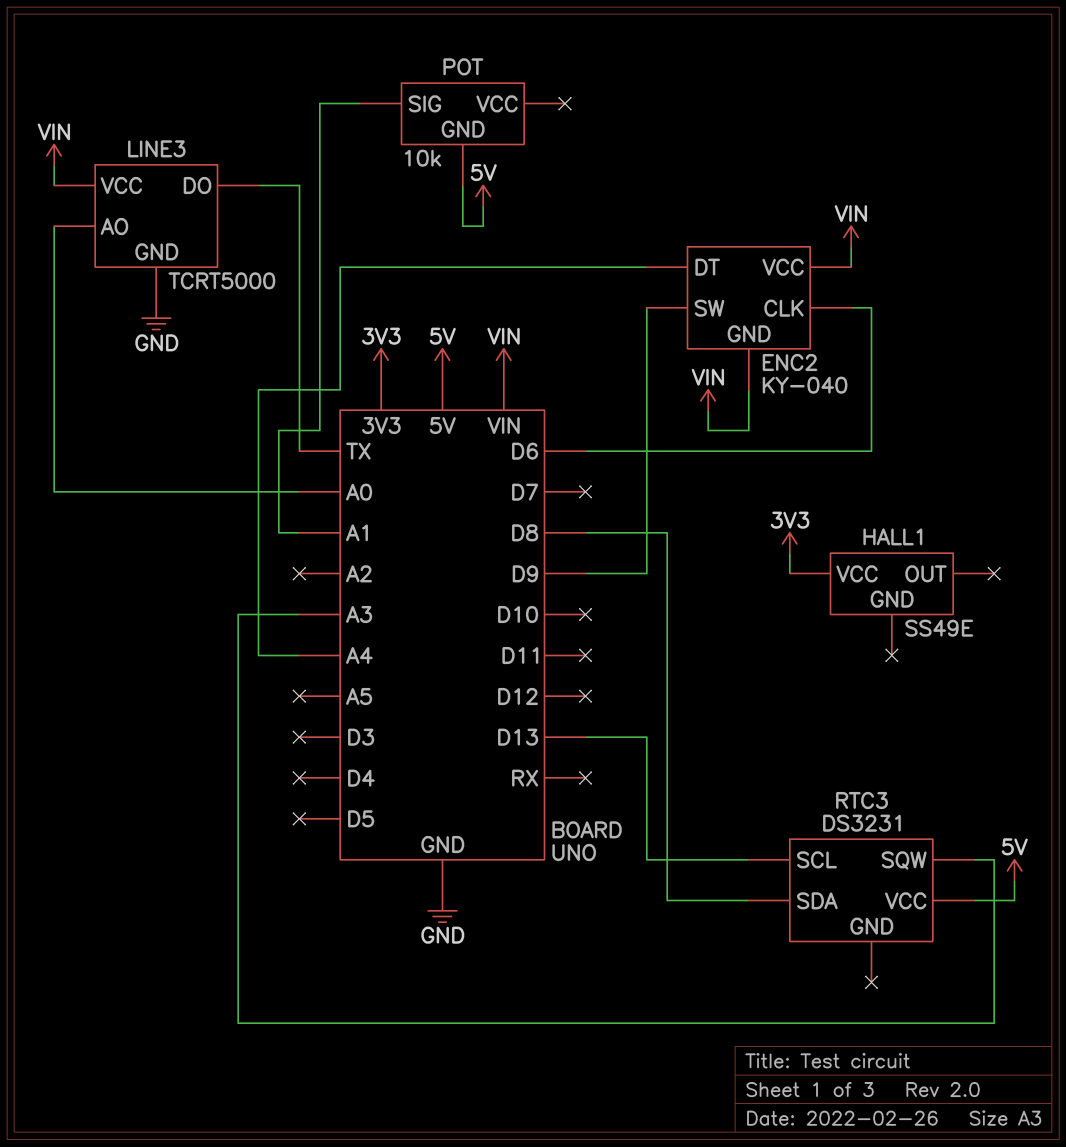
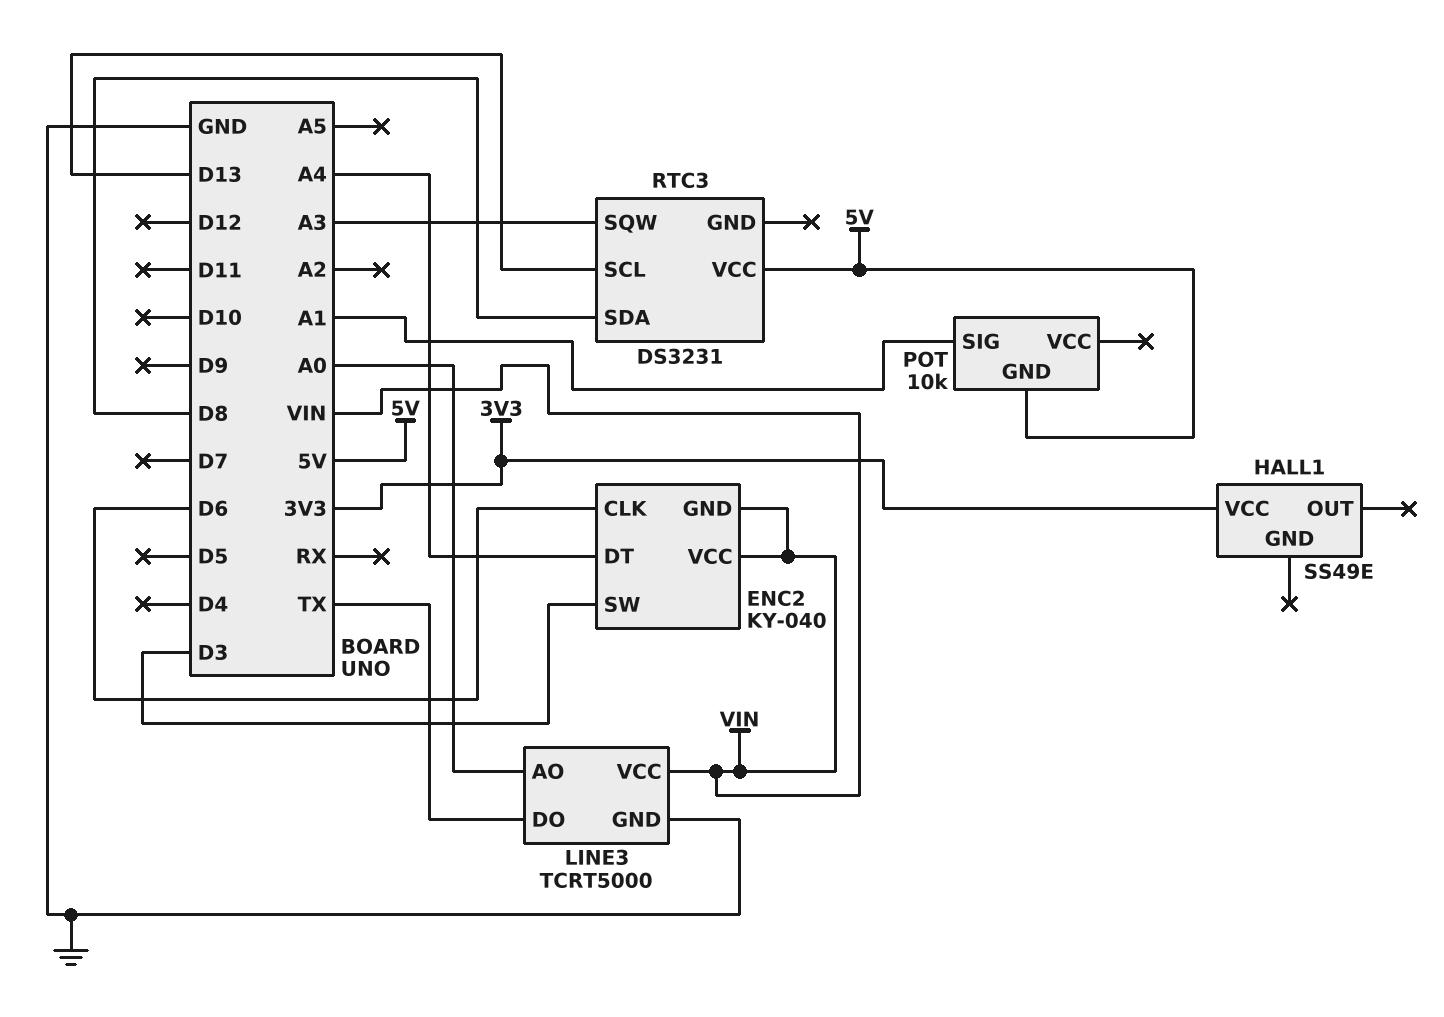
ENC2 pin SW: D9 -> D3

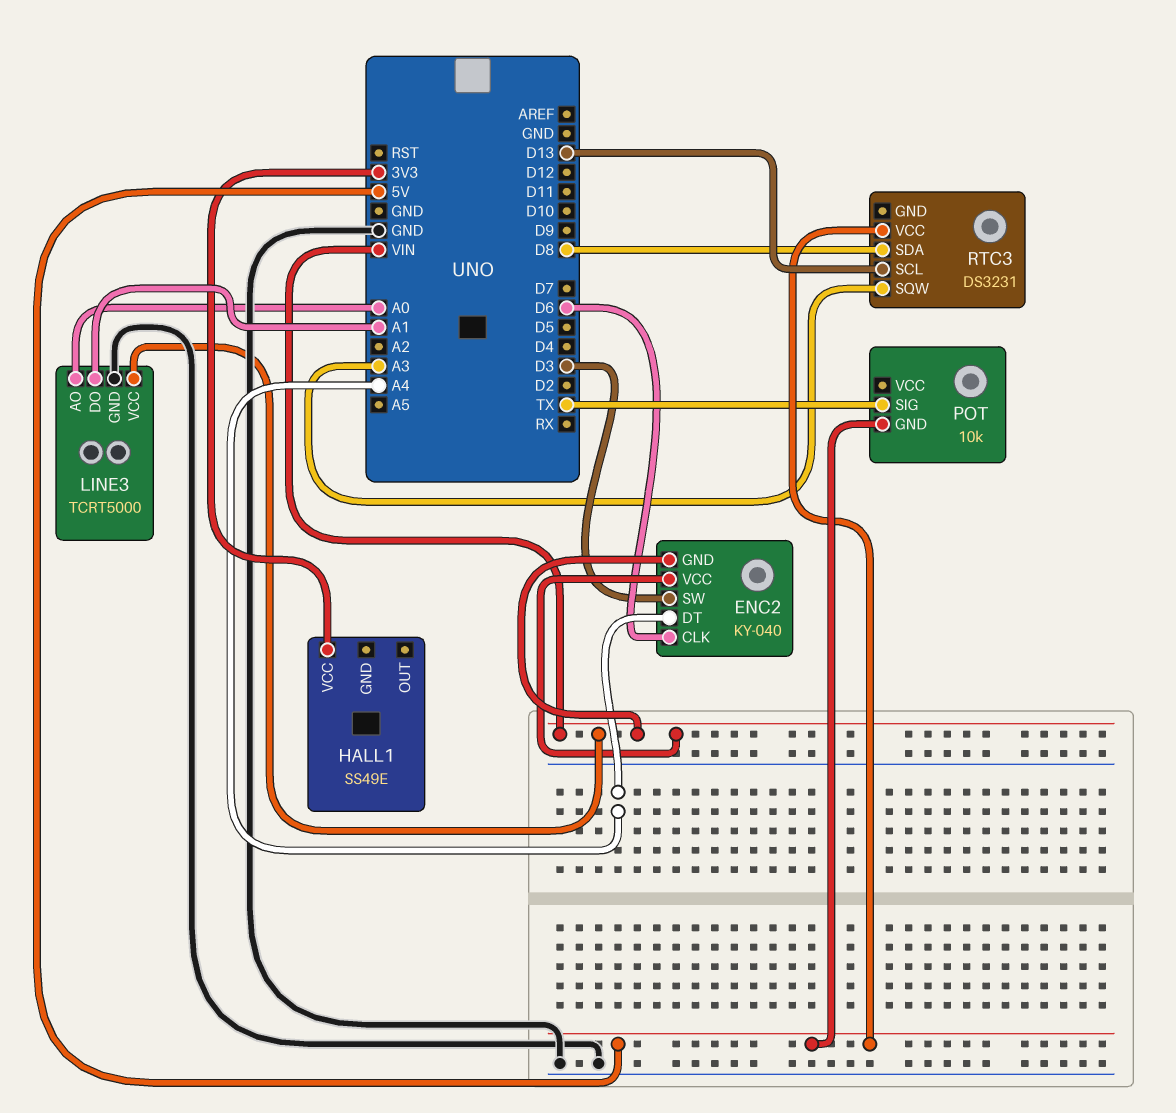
LINE3 pin DO: TX -> A1
POT pin SIG: A1 -> TX

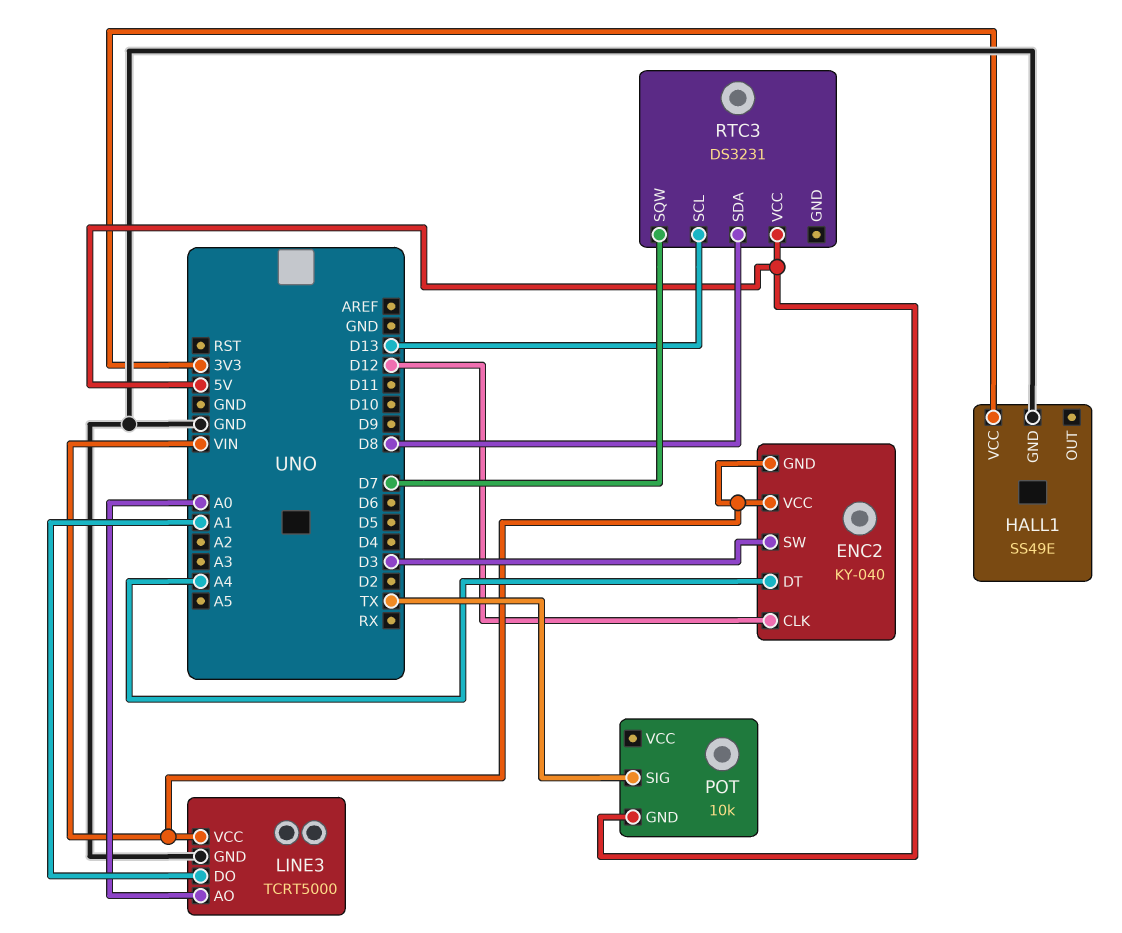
ENC2 pin CLK: D6 -> D12
HALL1 pin GND: none -> GND
RTC3 pin SQW: A3 -> D7

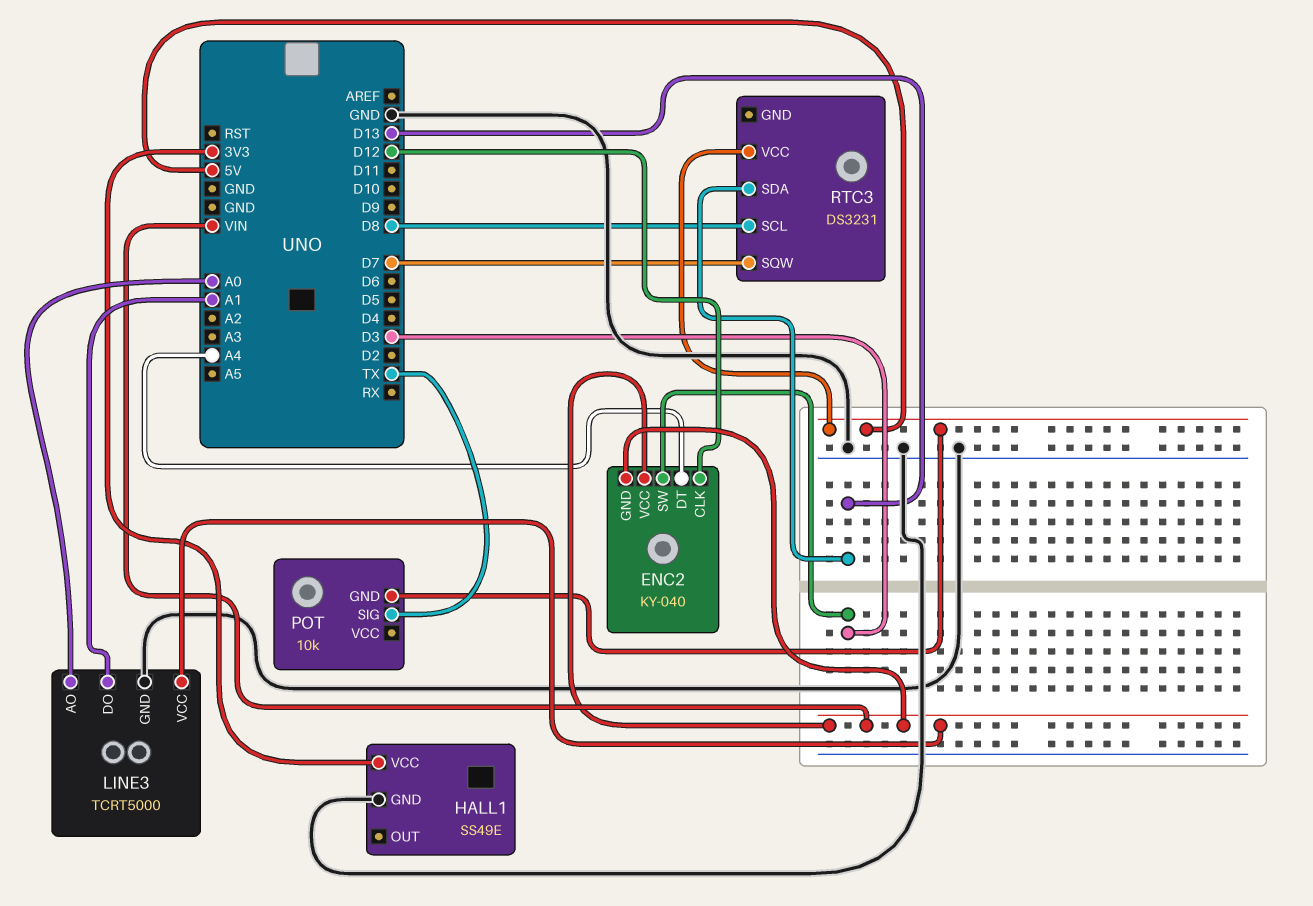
RTC3 pin SCL: D13 -> D8
RTC3 pin SDA: D8 -> D13

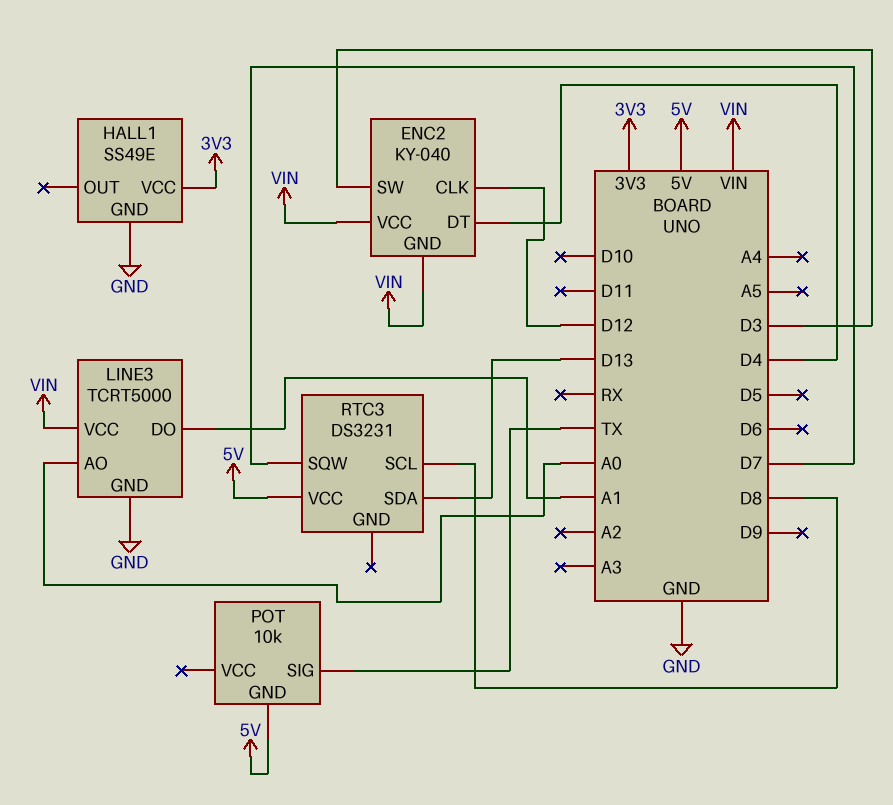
ENC2 pin DT: A4 -> D4

